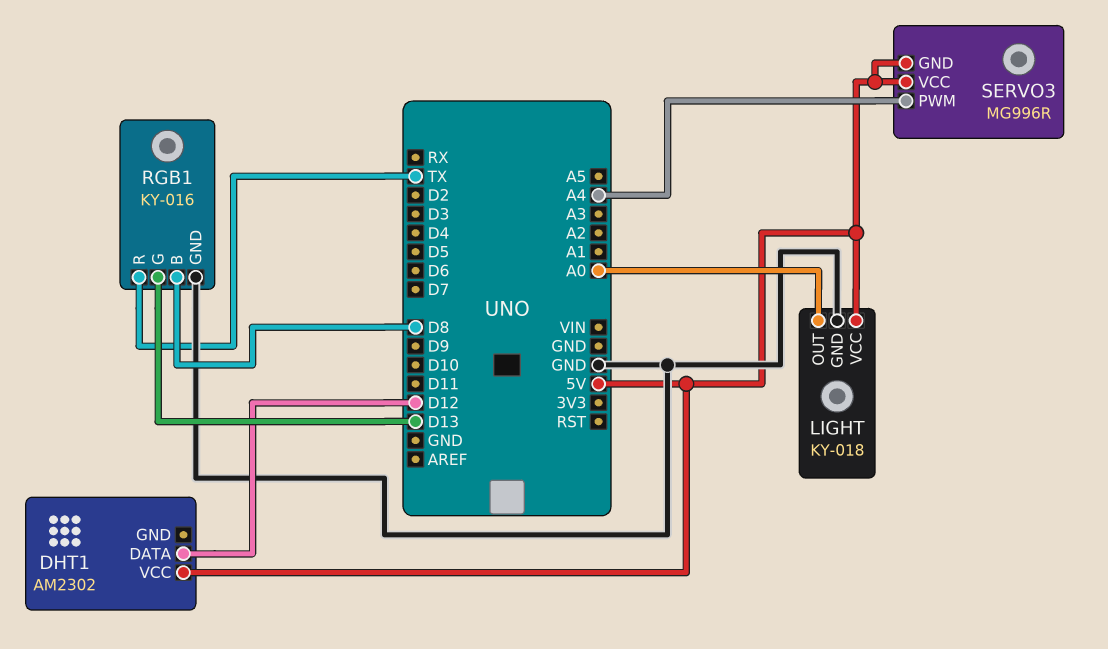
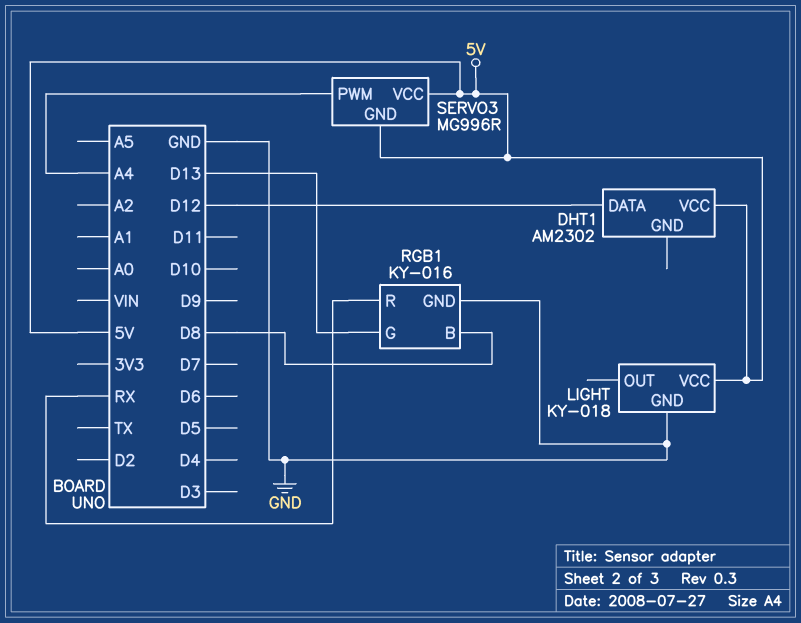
LIGHT pin OUT: A0 -> none
RGB1 pin R: TX -> RX

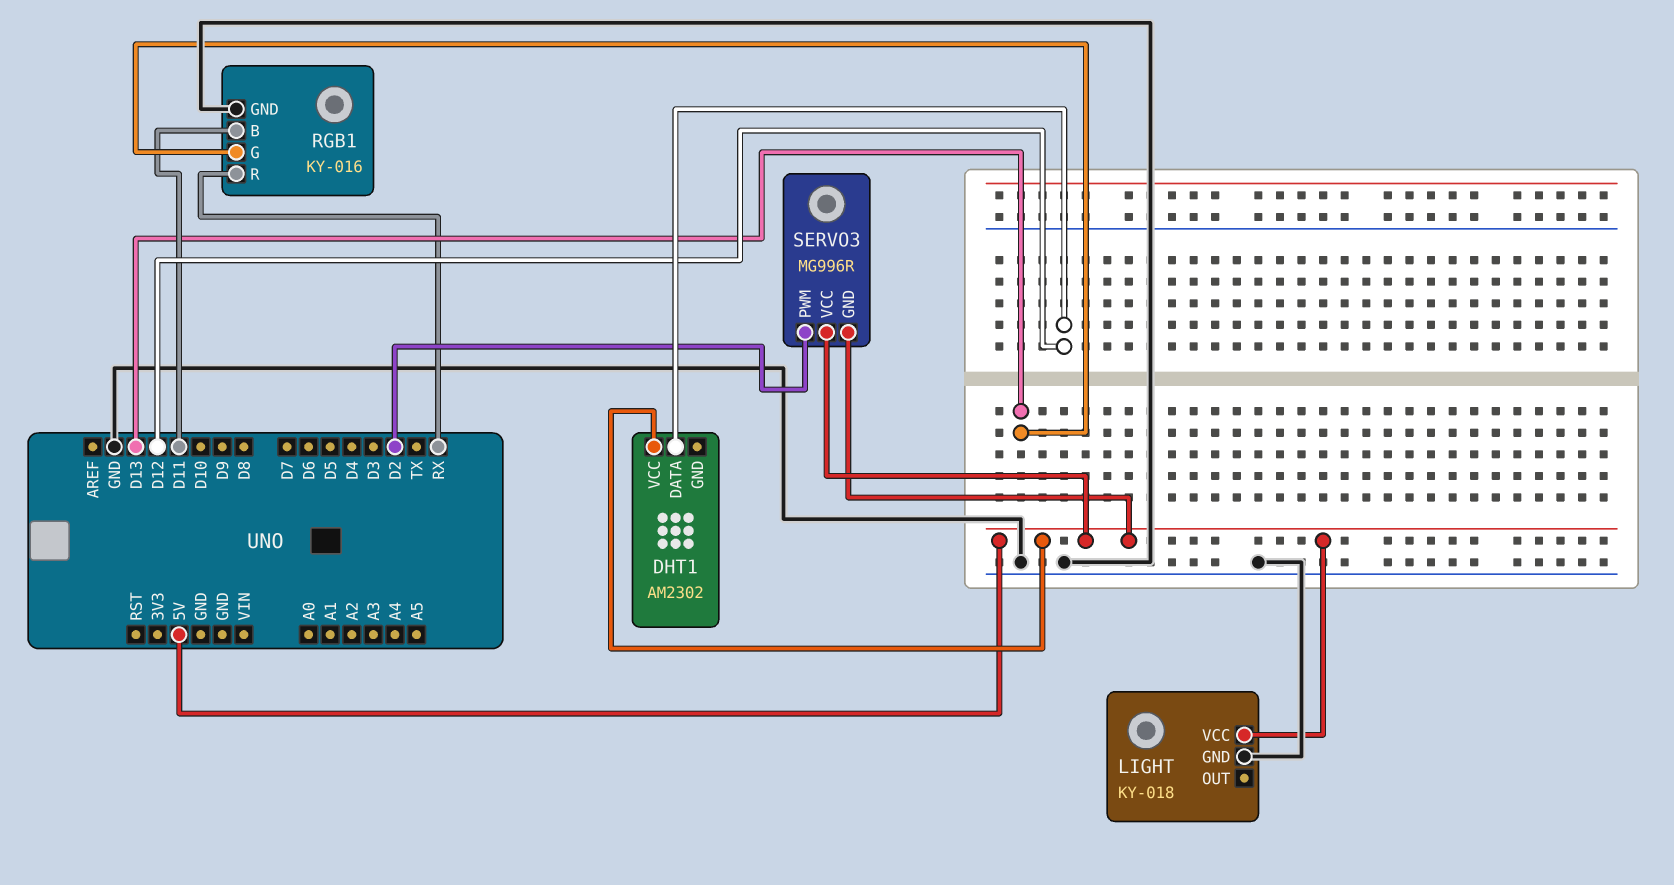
RGB1 pin B: D8 -> D11
SERVO3 pin PWM: A4 -> D2

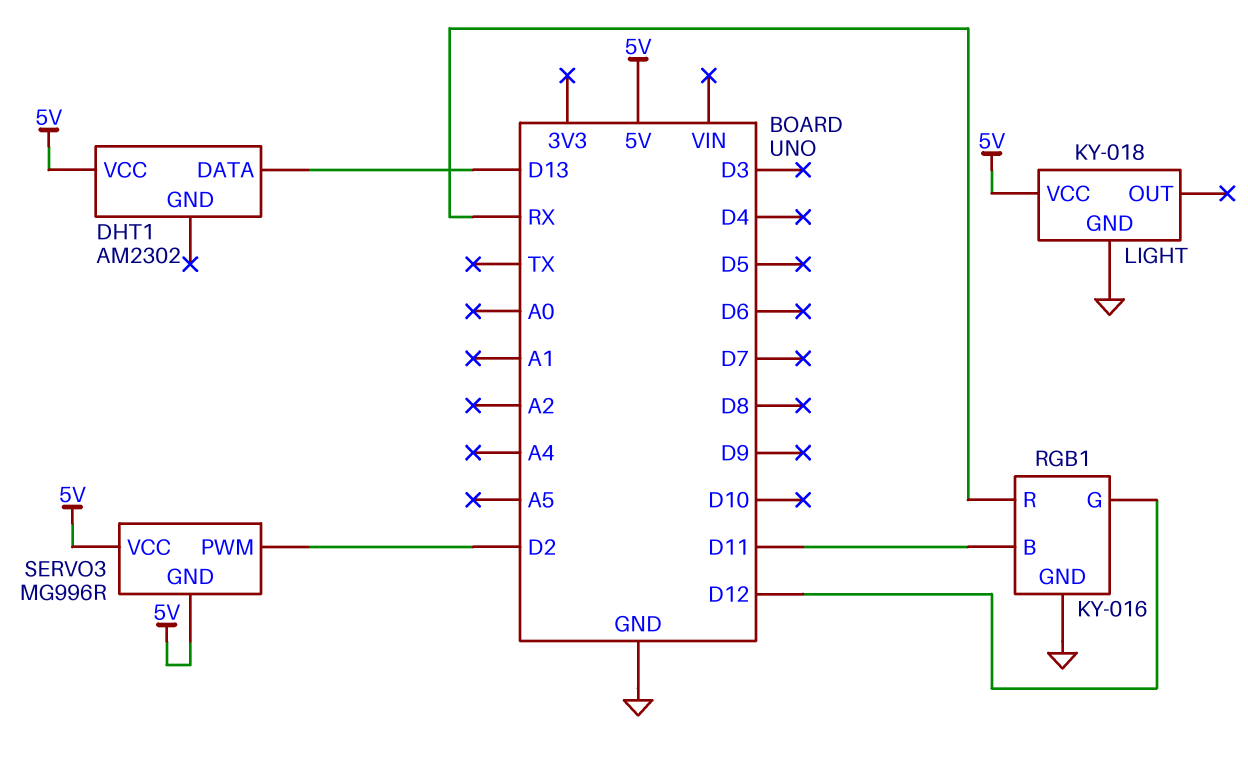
DHT1 pin DATA: D12 -> D13
RGB1 pin G: D13 -> D12

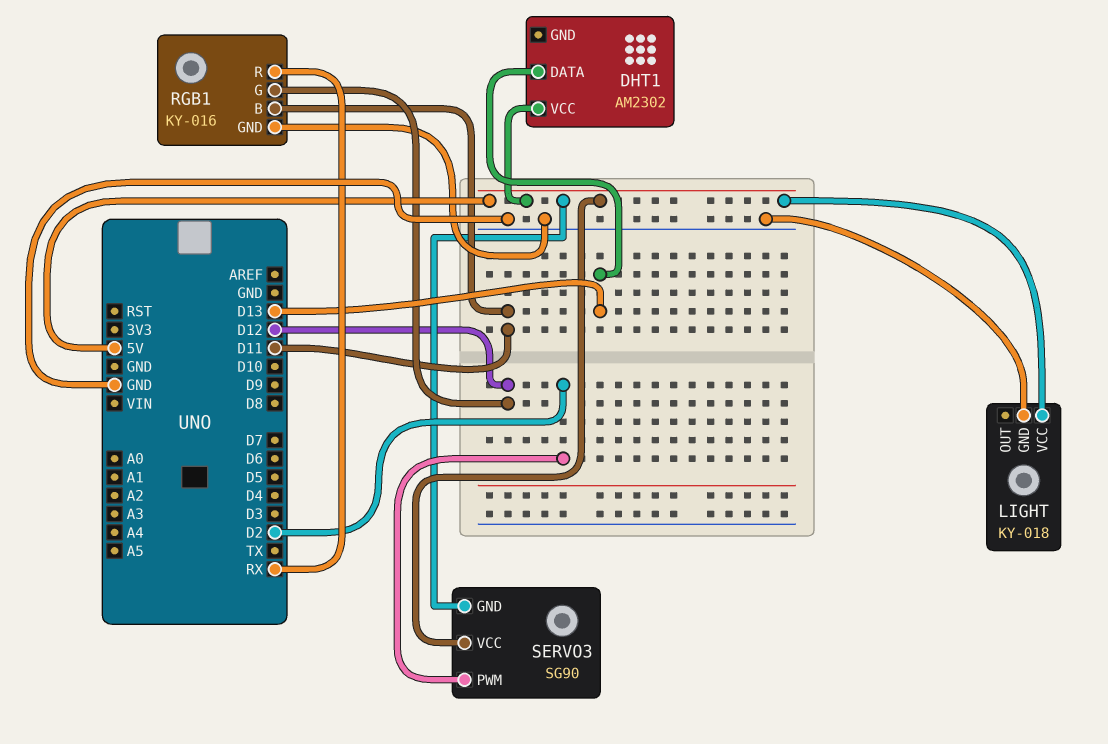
SERVO3: MG996R -> SG90

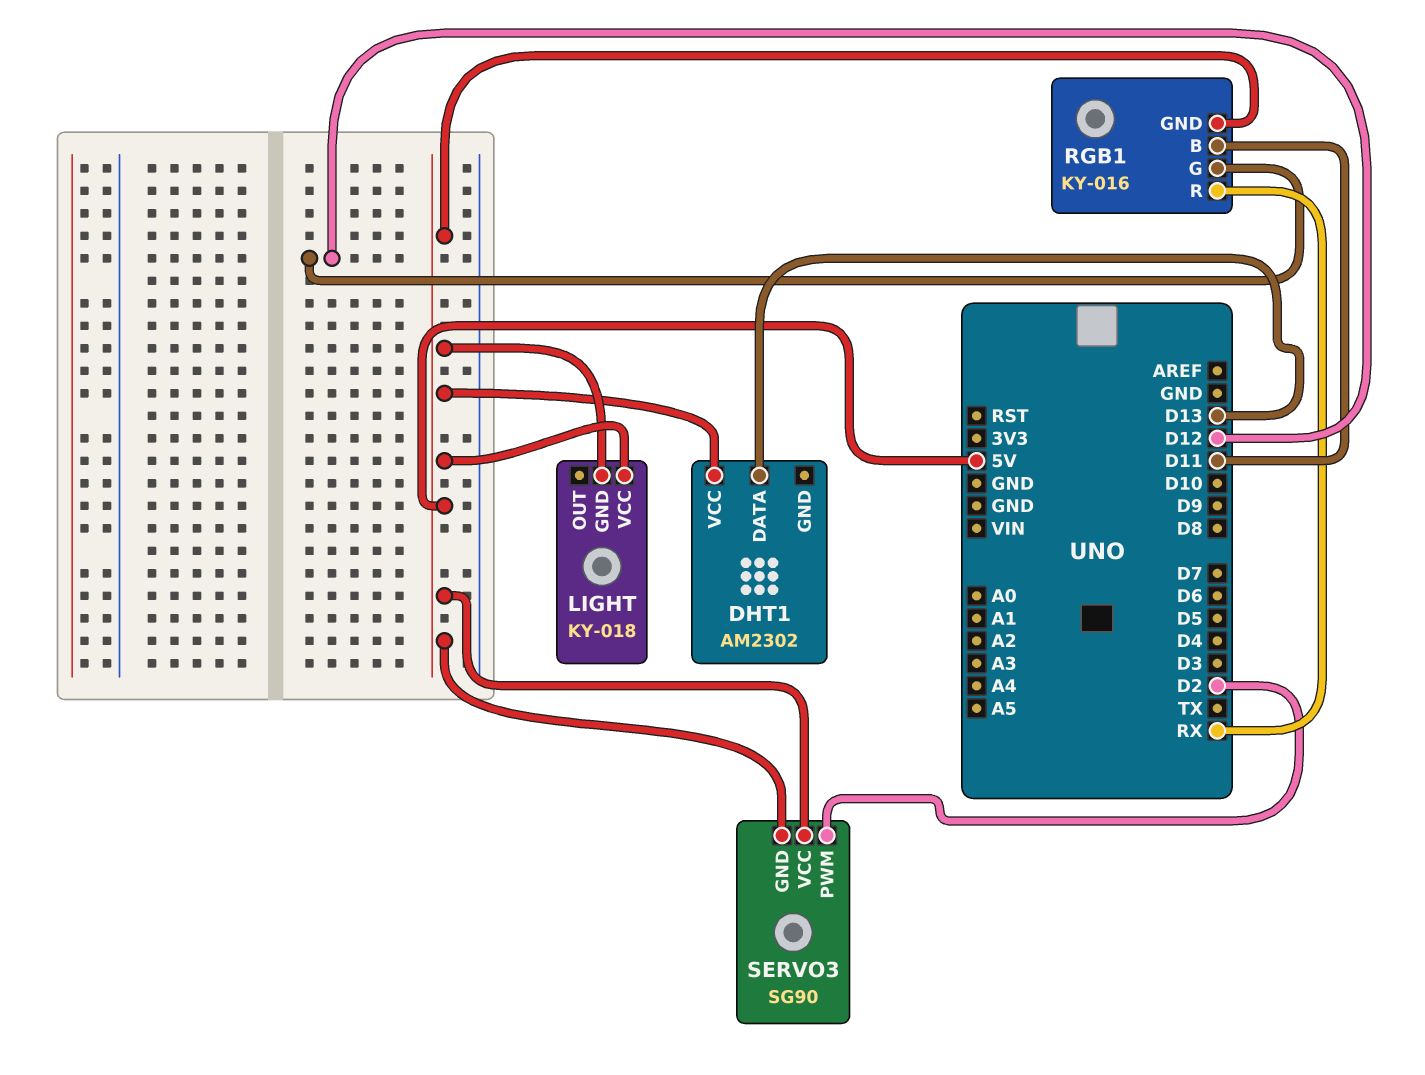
LIGHT pin GND: GND -> 5V
RGB1 pin GND: GND -> 5V

